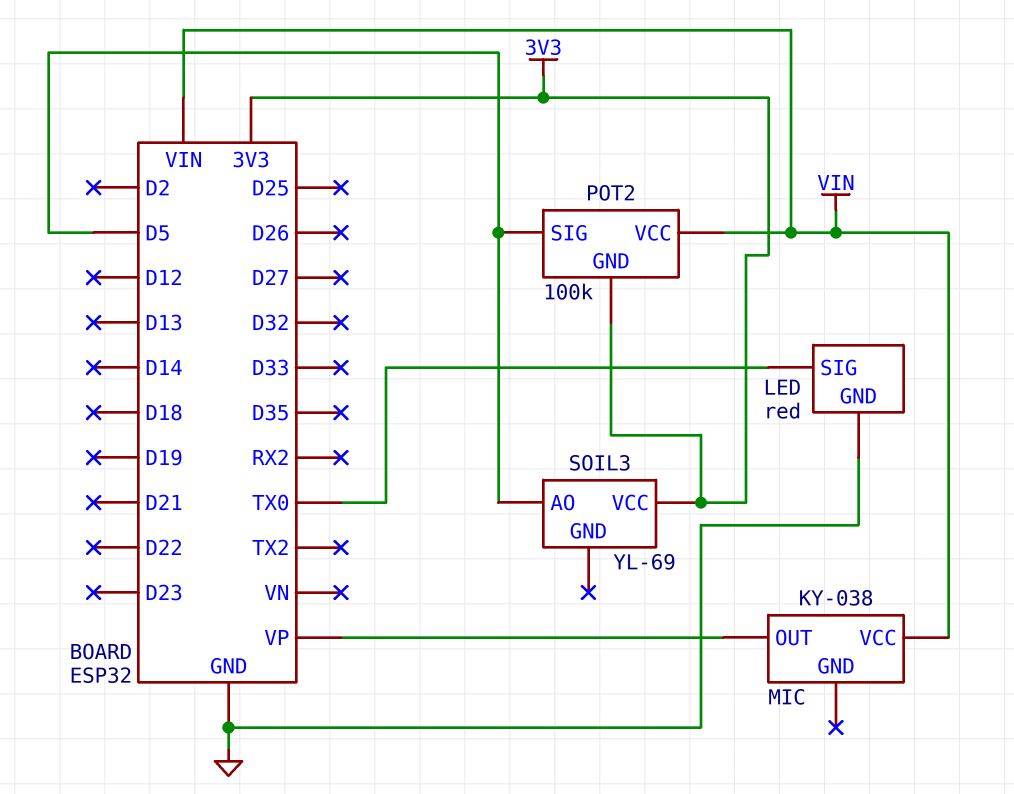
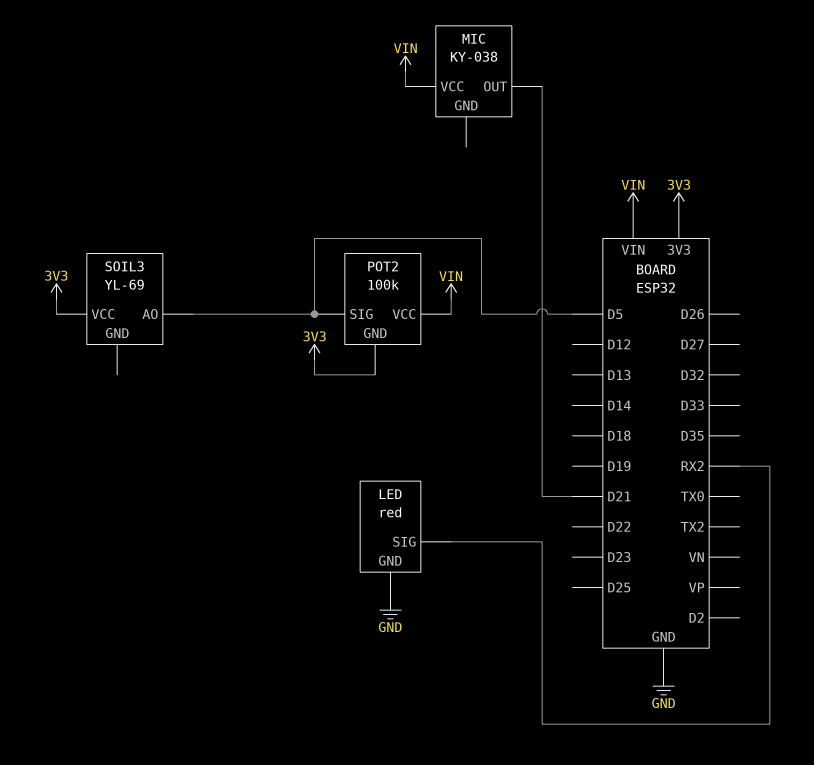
LED pin SIG: TX0 -> RX2
MIC pin OUT: VP -> D21

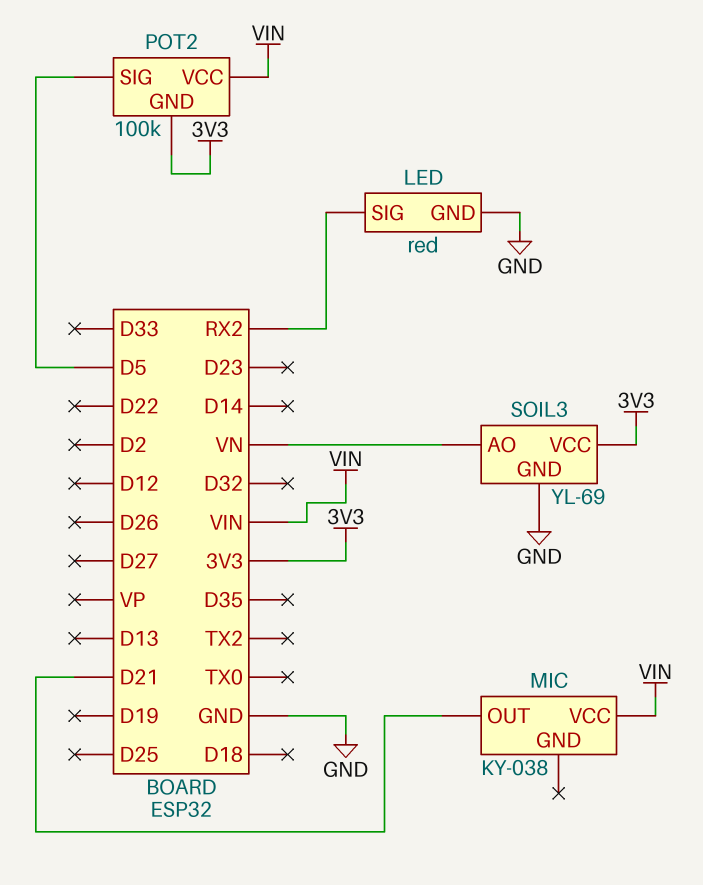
SOIL3 pin AO: D5 -> VN
SOIL3 pin GND: none -> GND

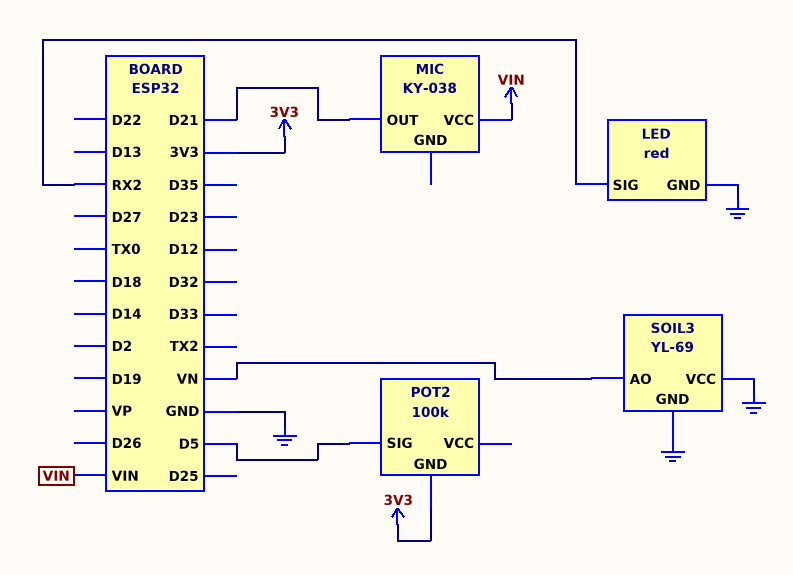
POT2 pin VCC: VIN -> none
SOIL3 pin VCC: 3V3 -> GND

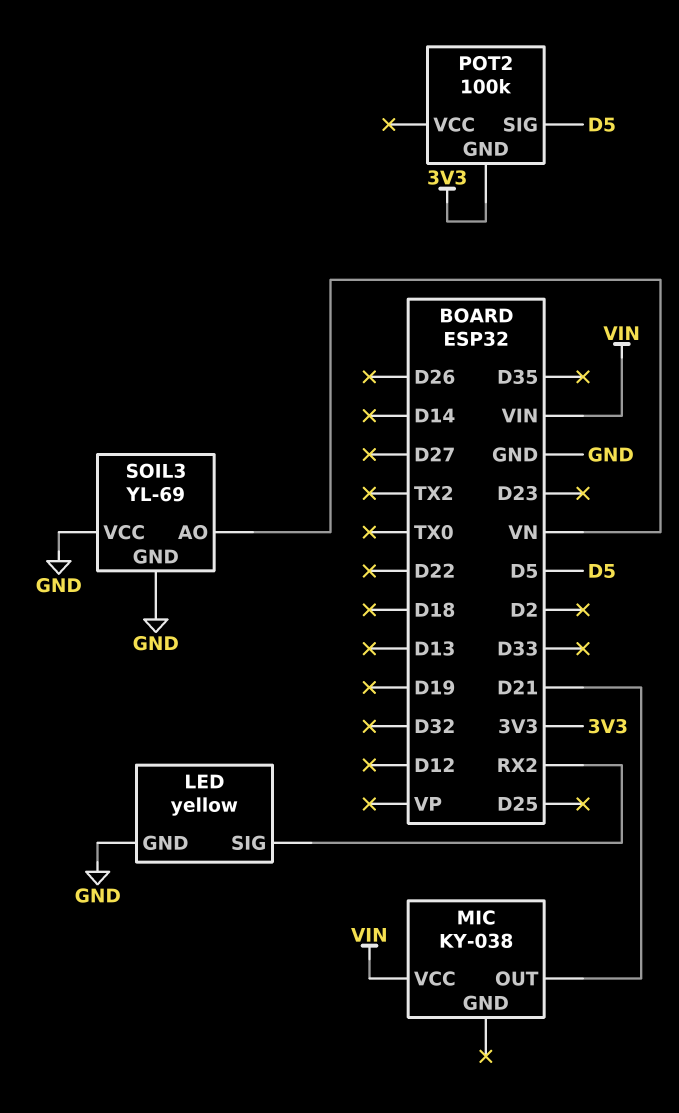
LED: red -> yellow

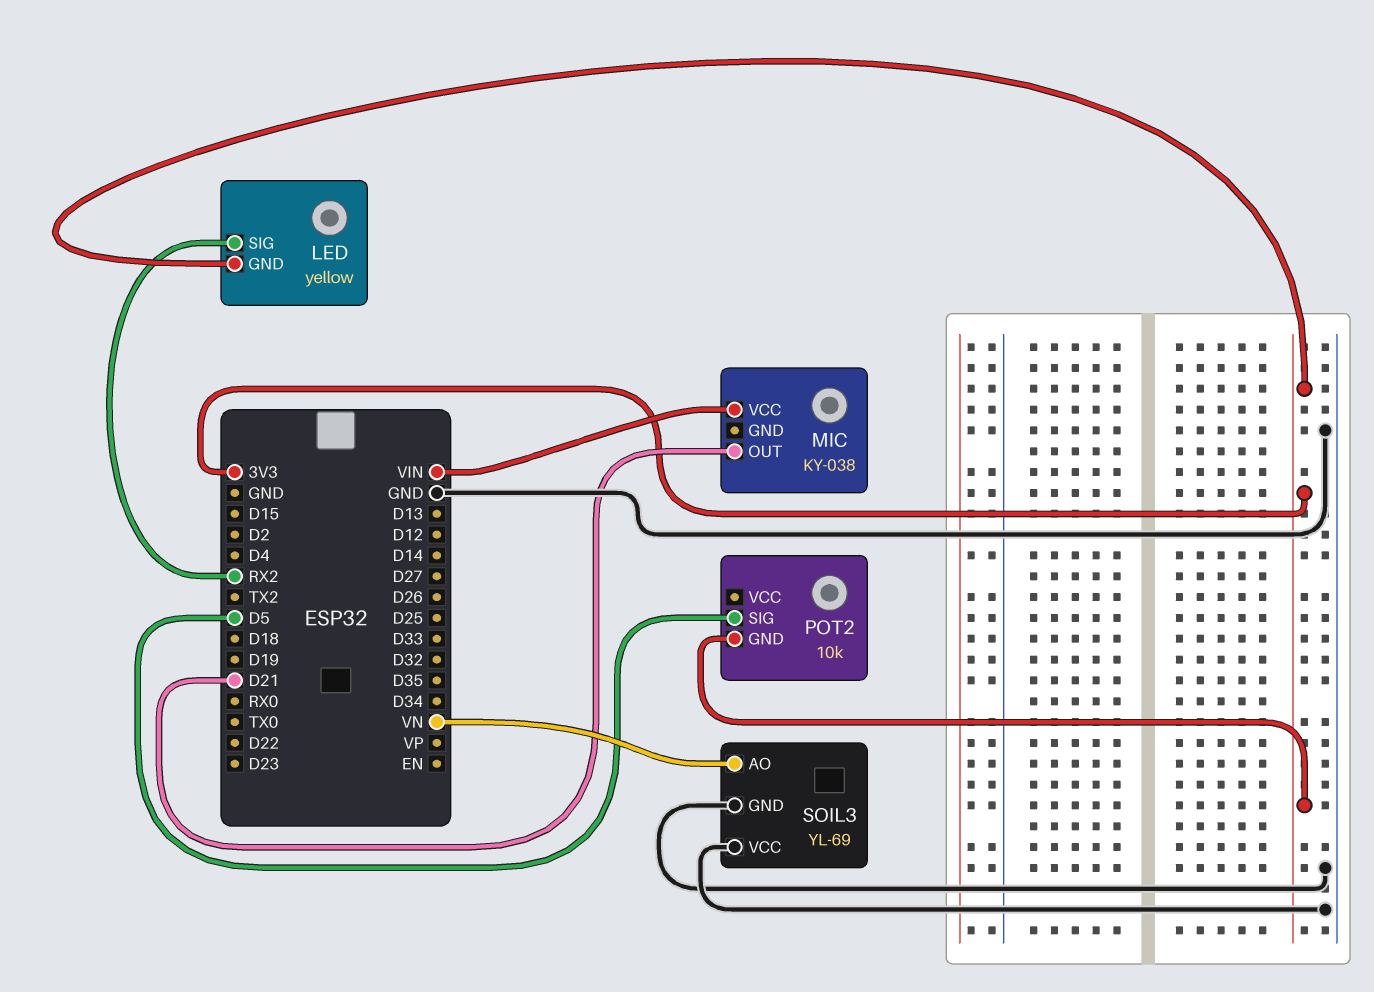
LED pin GND: GND -> 3V3
POT2: 100k -> 10k

